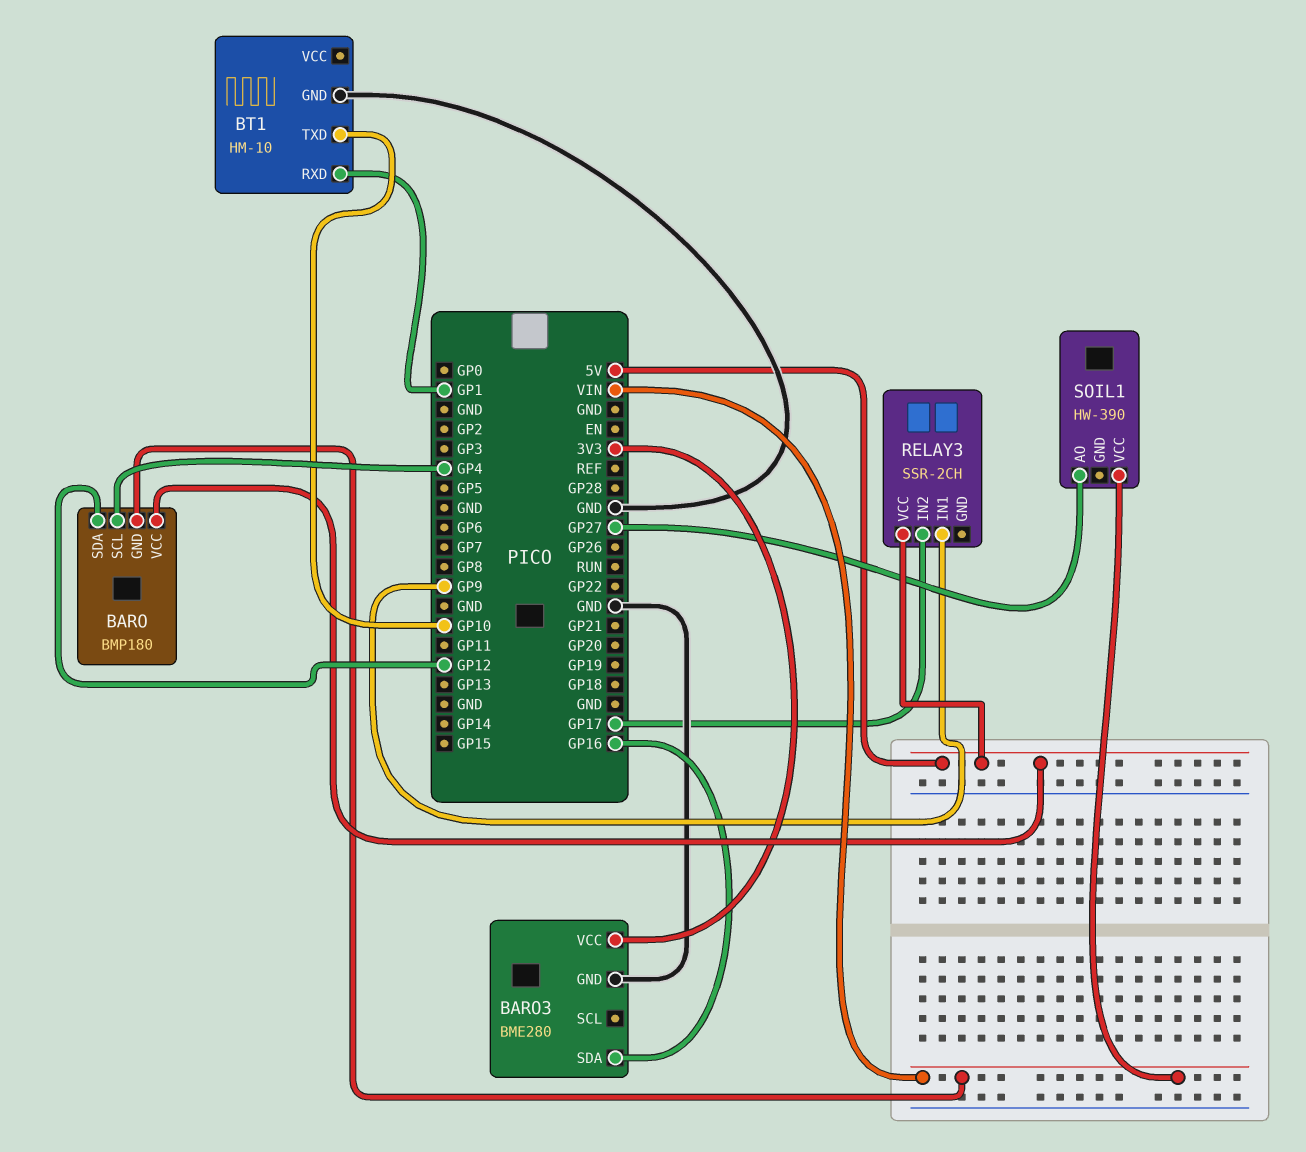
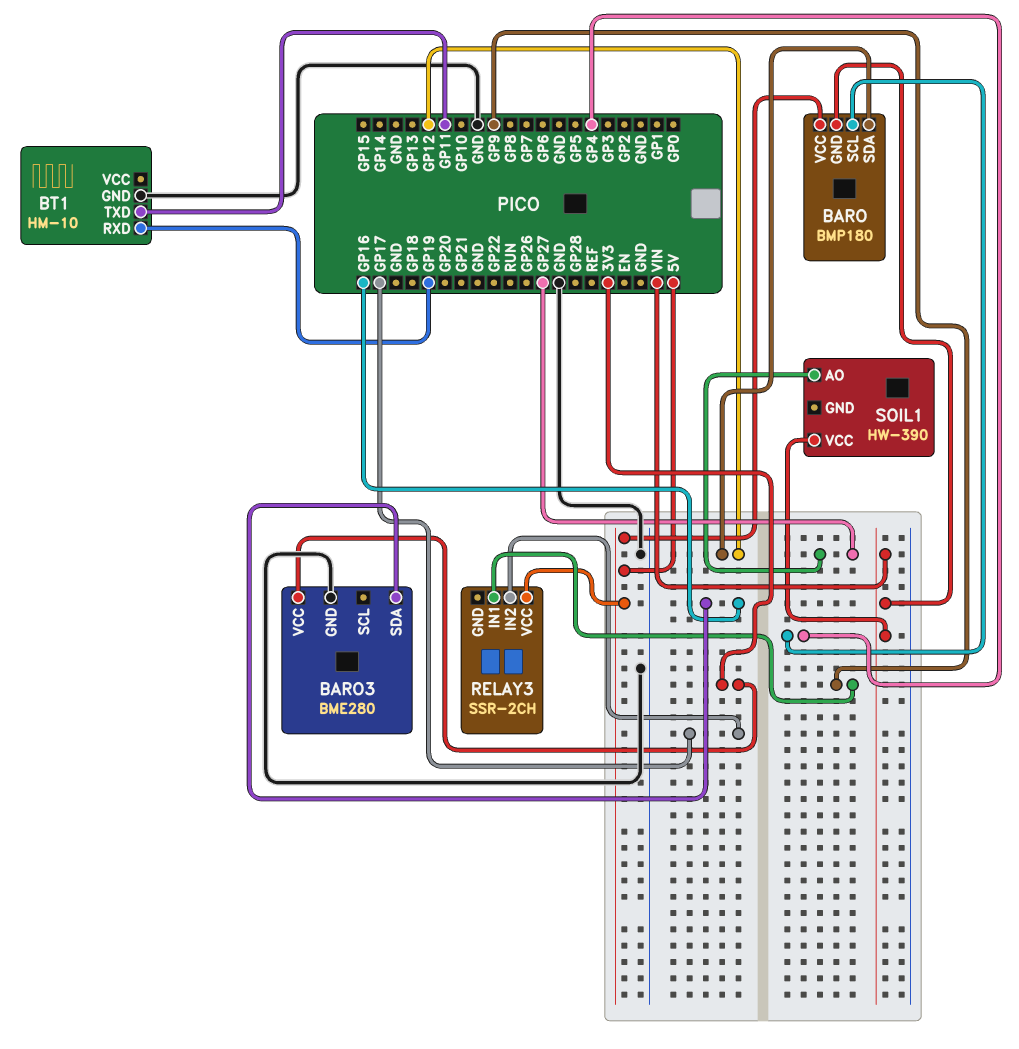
BT1 pin RXD: GP1 -> GP19
BT1 pin TXD: GP10 -> GP11

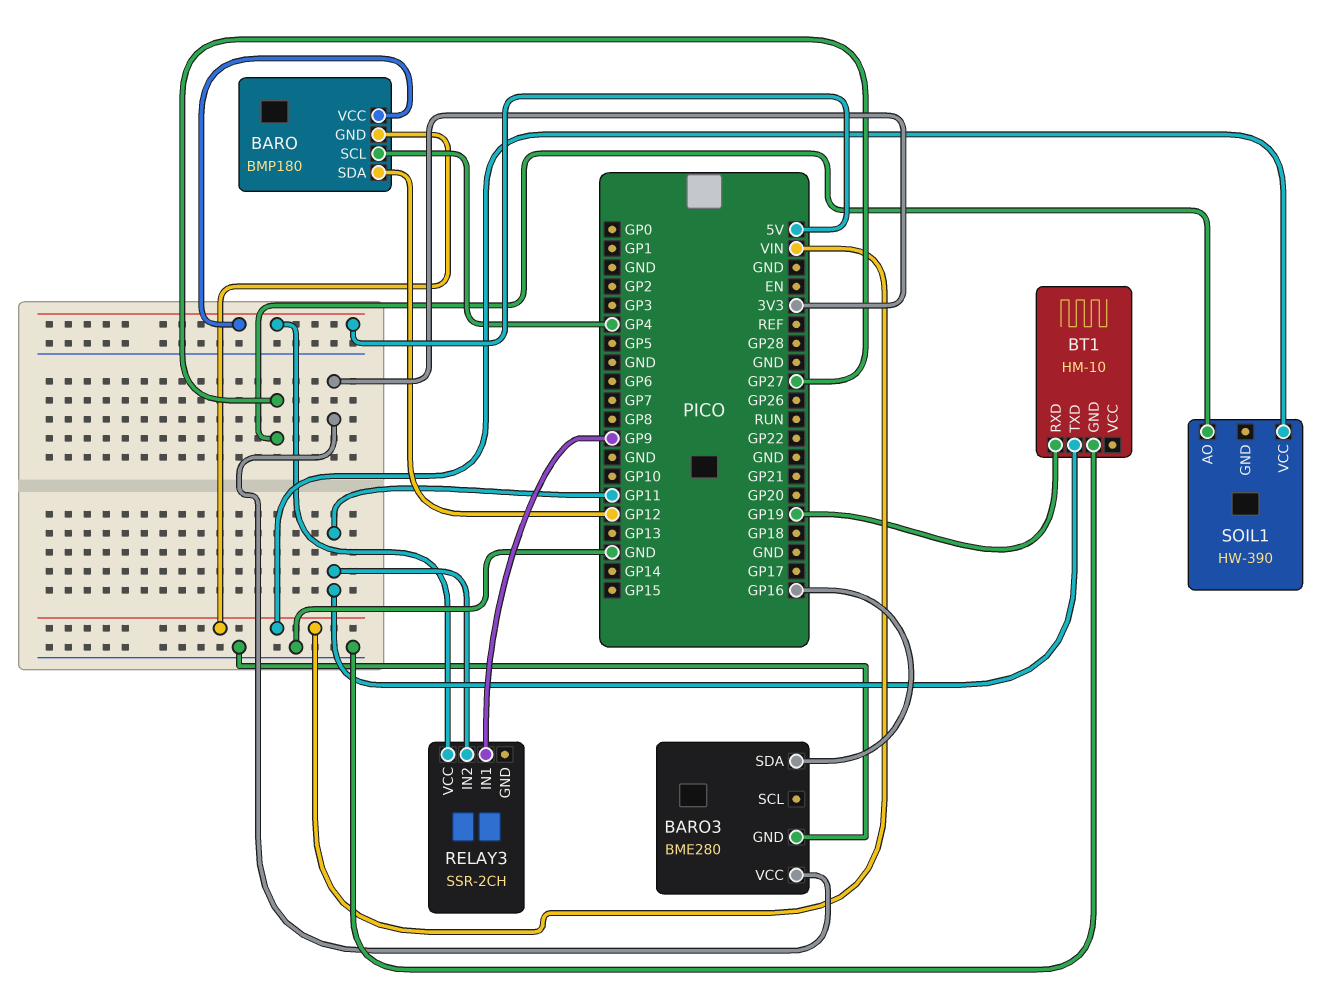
RELAY3 pin IN2: GP17 -> GP11

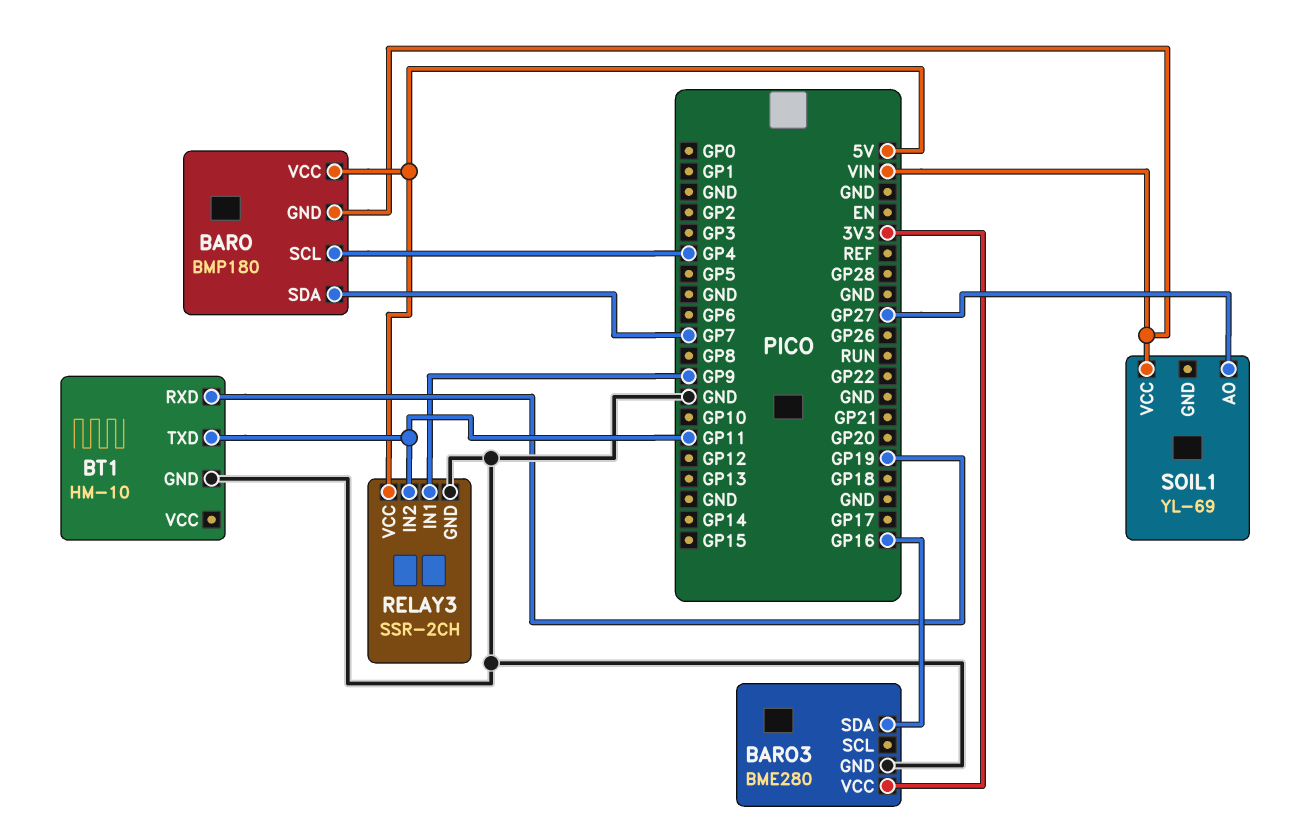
BARO pin SDA: GP12 -> GP7
RELAY3 pin GND: none -> GND
SOIL1: HW-390 -> YL-69

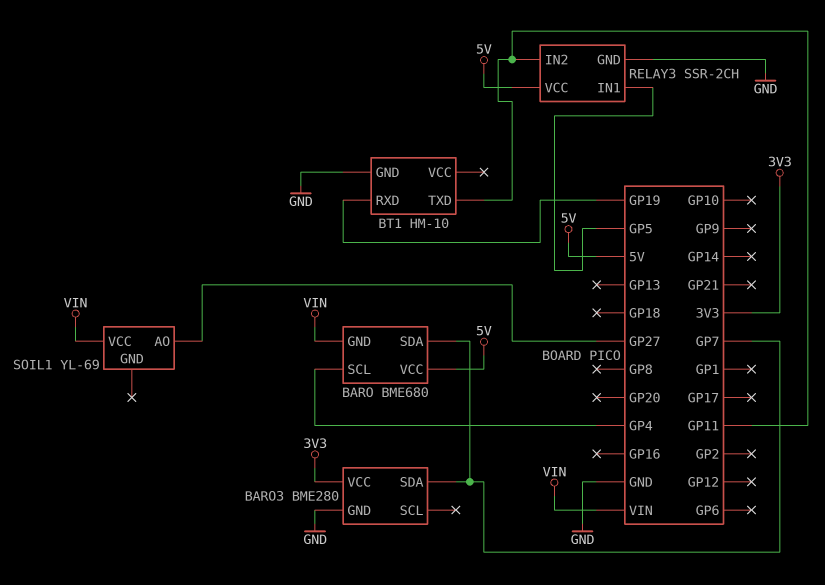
BARO: BMP180 -> BME680
BARO3 pin SDA: GP16 -> GP7
RELAY3 pin IN1: GP9 -> GP5

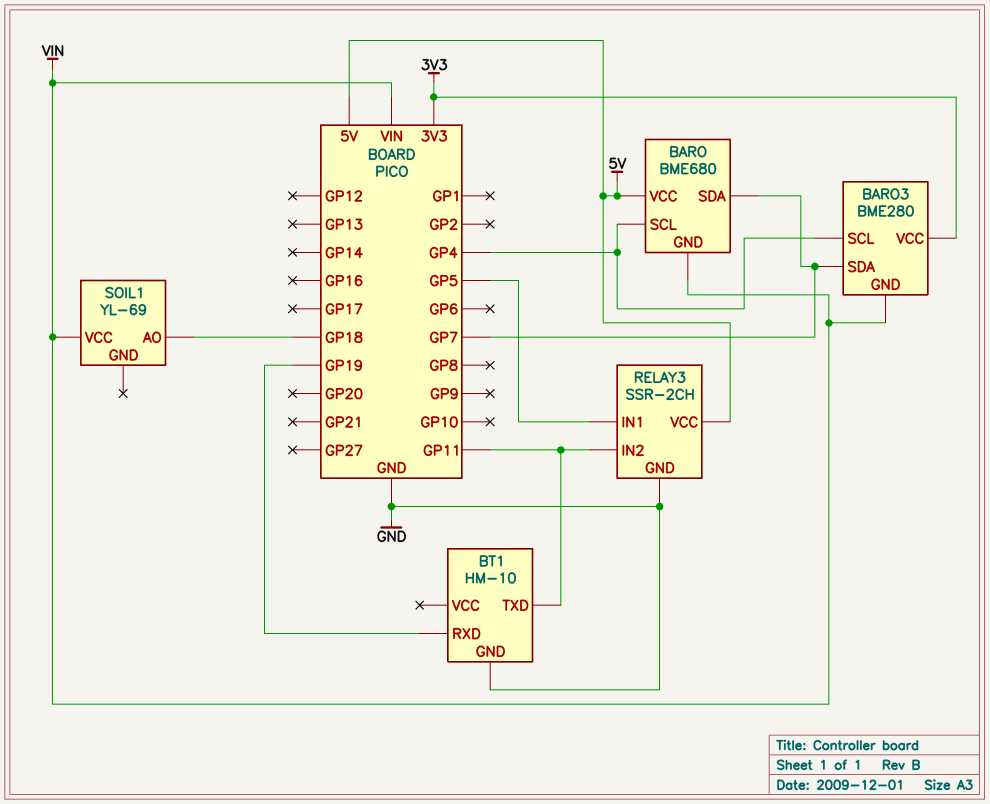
BARO3 pin GND: GND -> VIN
BARO3 pin SCL: none -> GP4
SOIL1 pin AO: GP27 -> GP18

